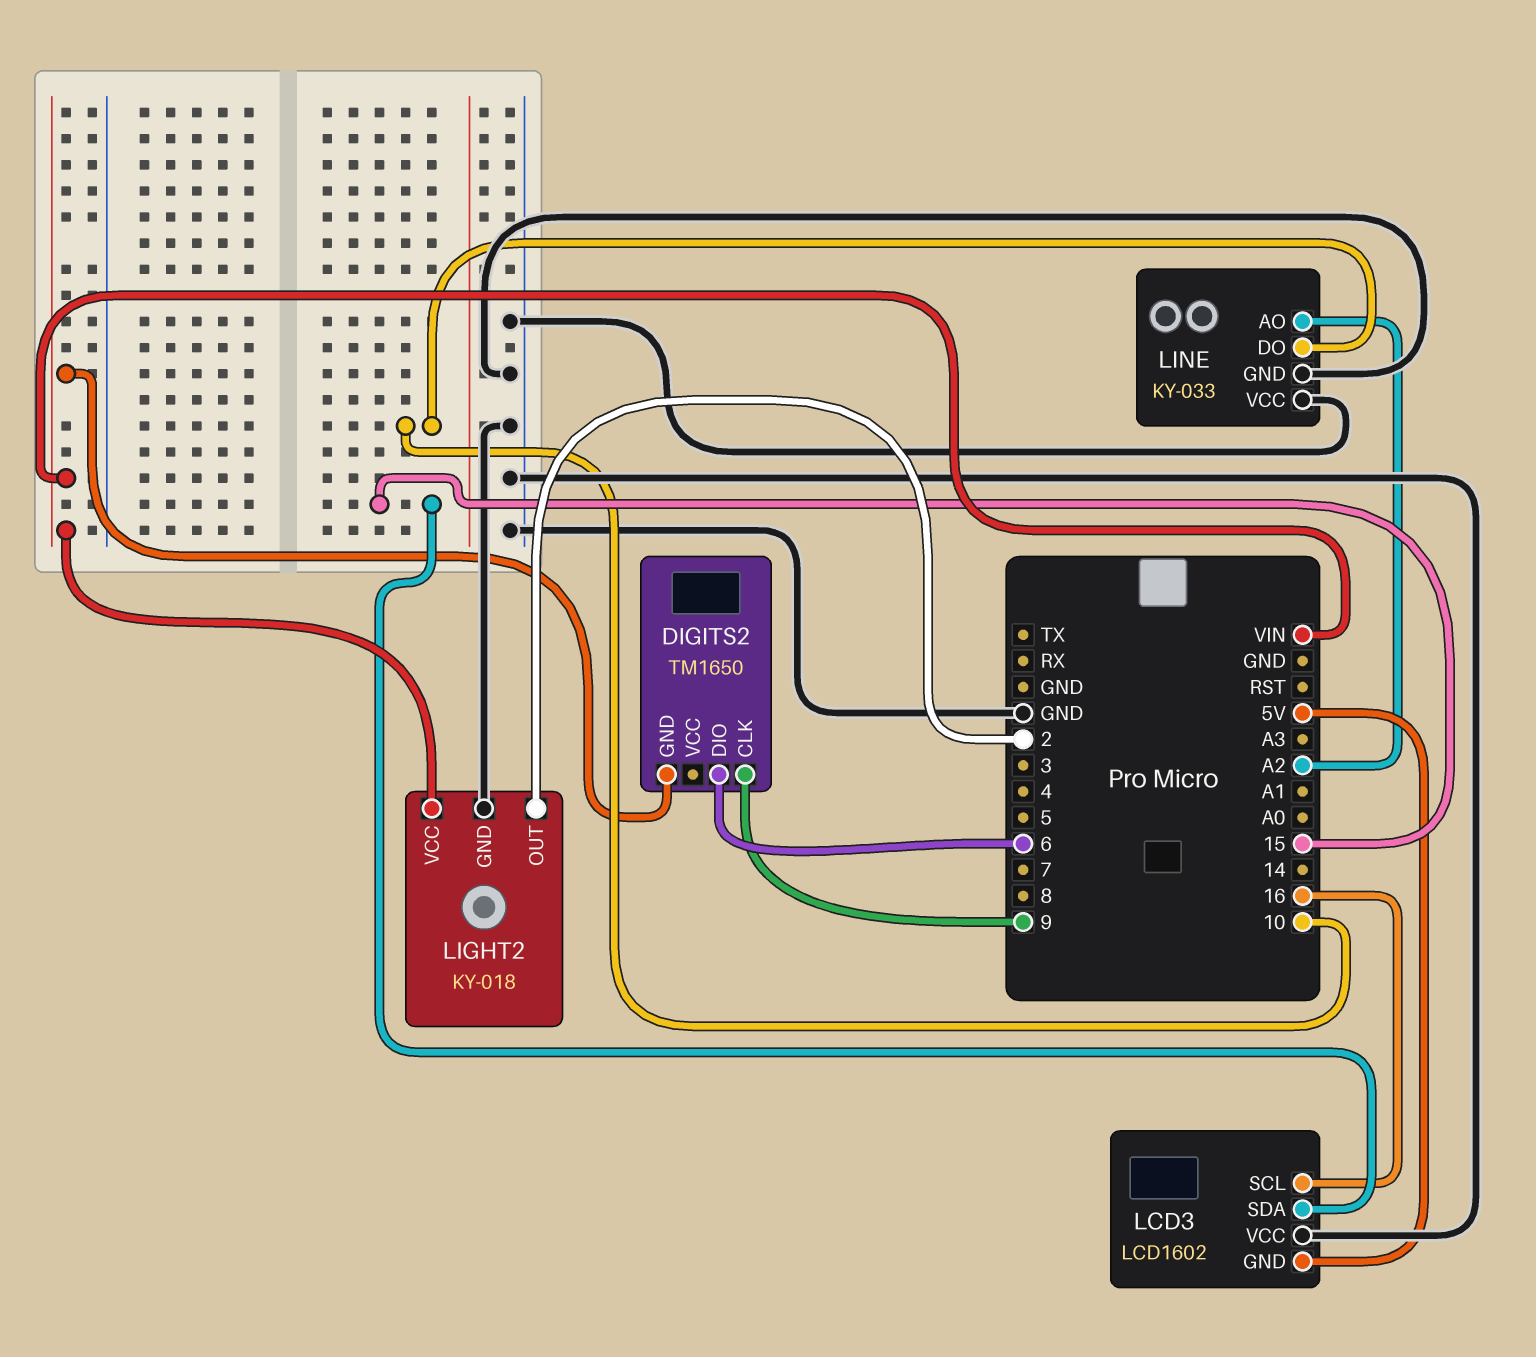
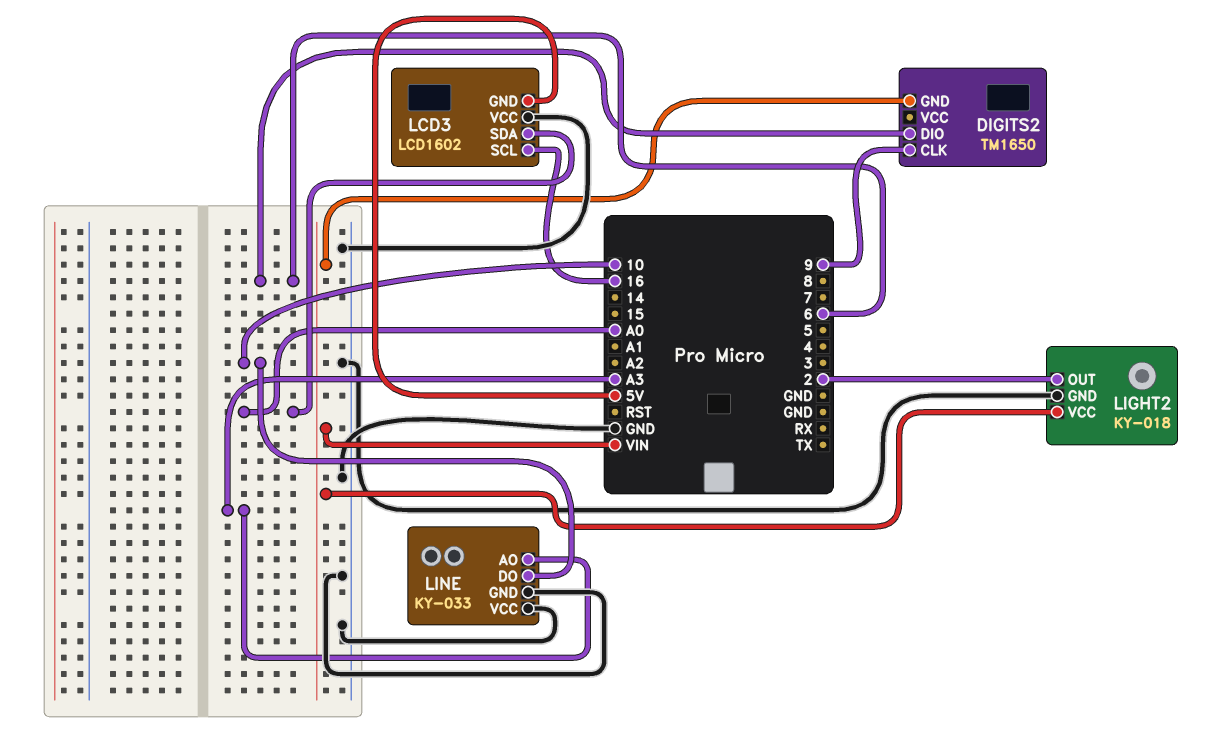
LCD3 pin SDA: 15 -> A0
LINE pin AO: A2 -> A3

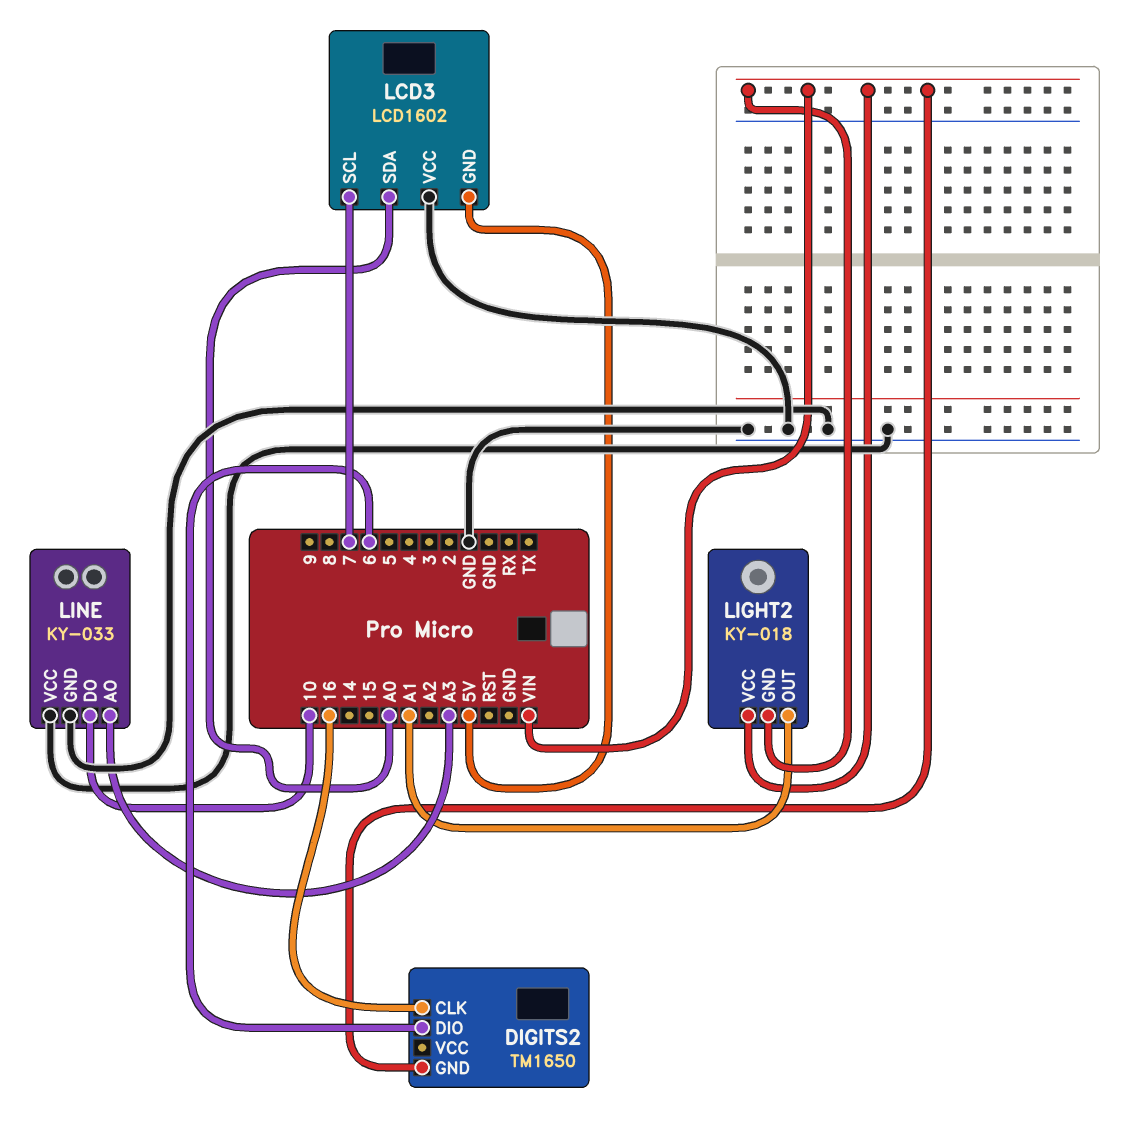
DIGITS2 pin CLK: 9 -> 16
LCD3 pin SCL: 16 -> 7
LIGHT2 pin GND: GND -> VIN
LIGHT2 pin OUT: 2 -> A1

